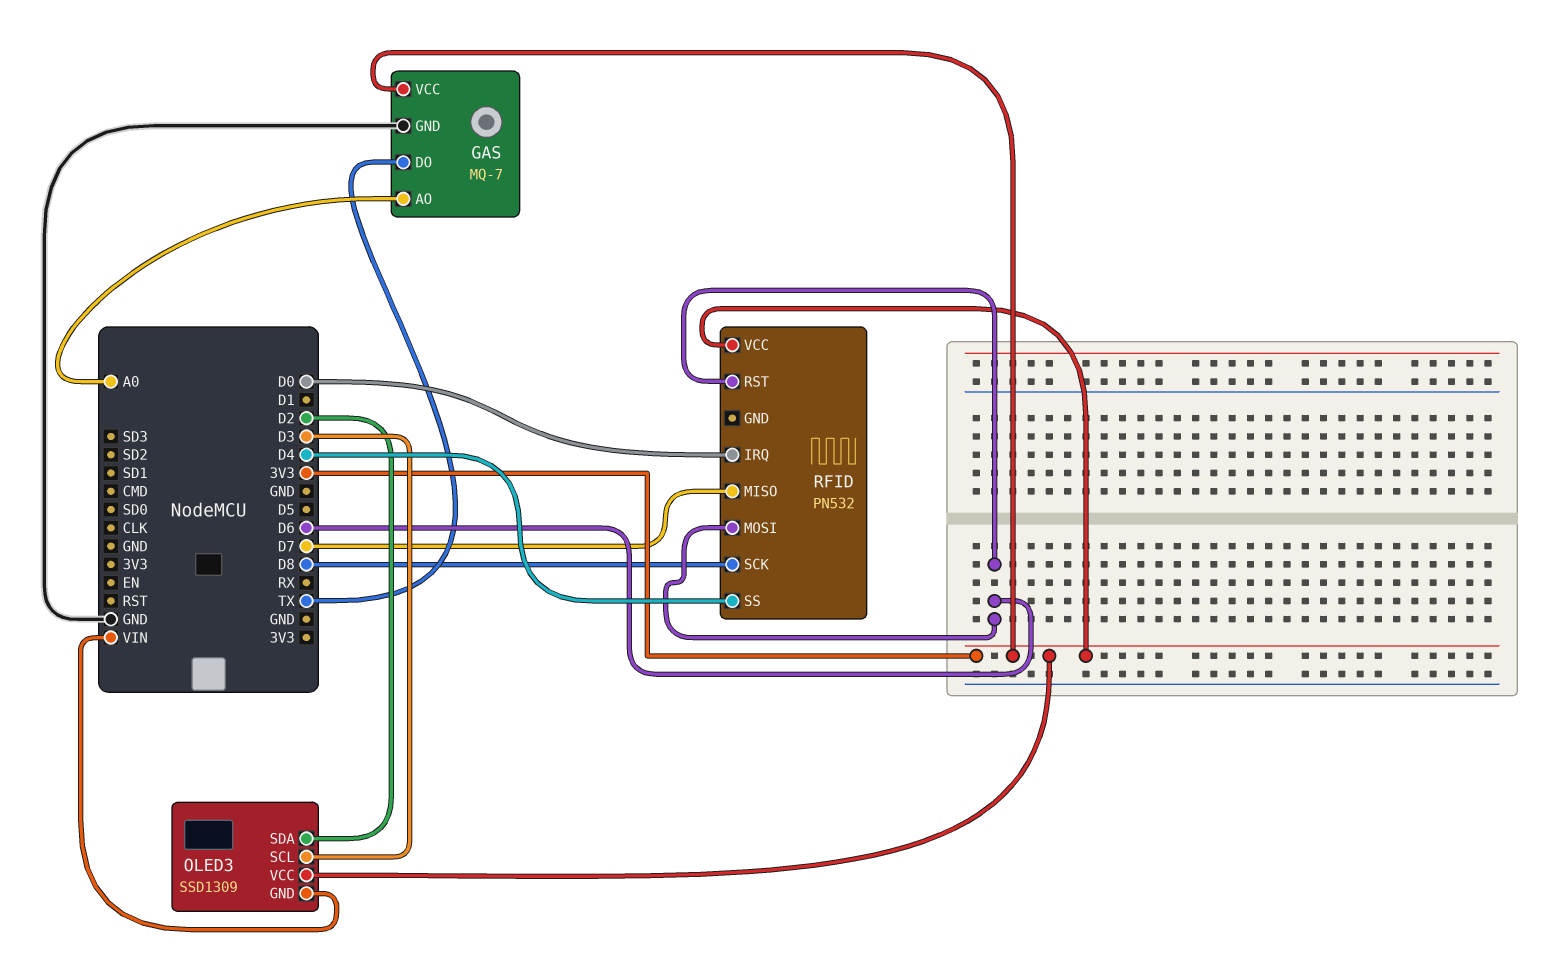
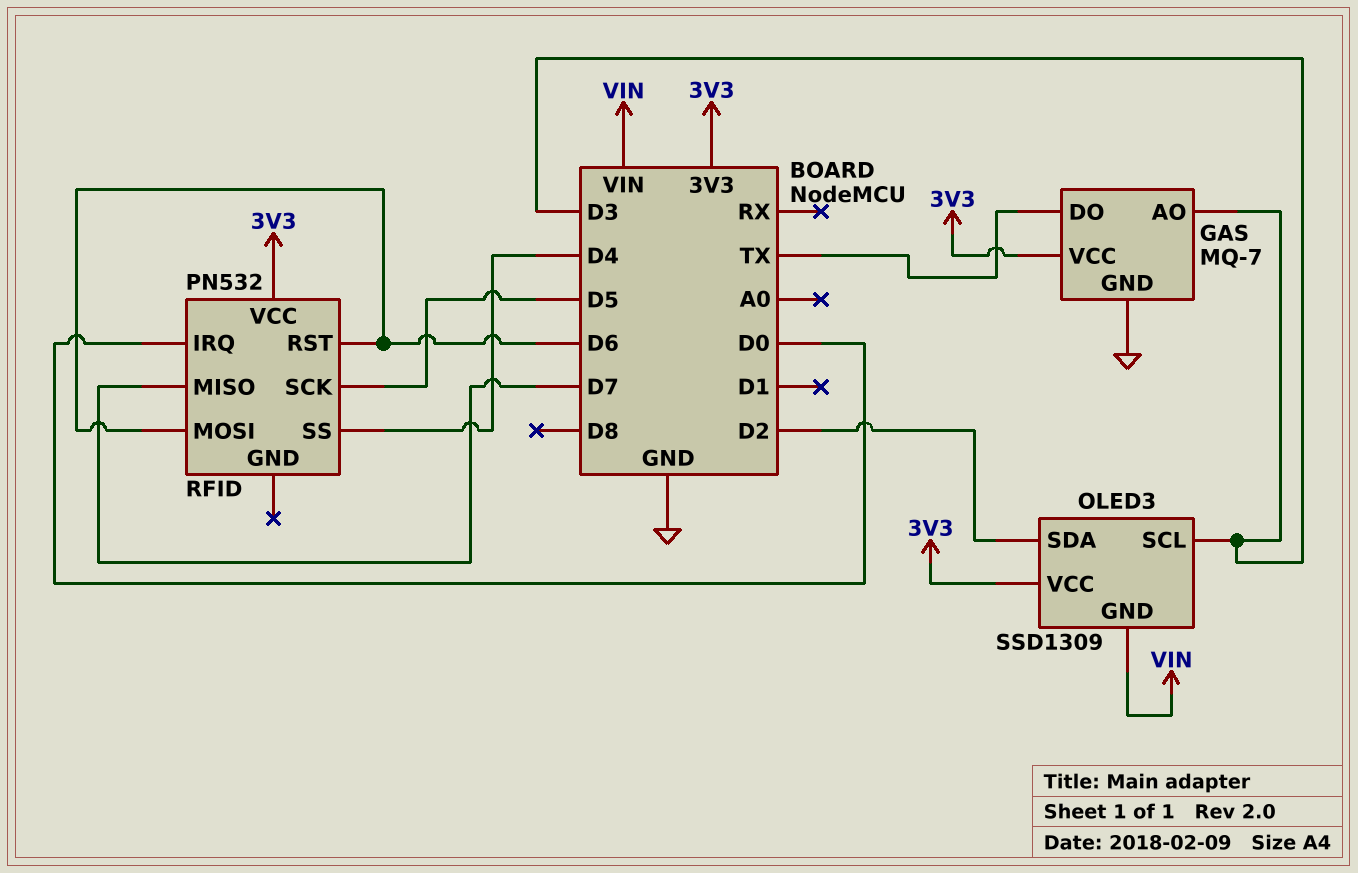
GAS pin AO: A0 -> D3
RFID pin SCK: D8 -> D5

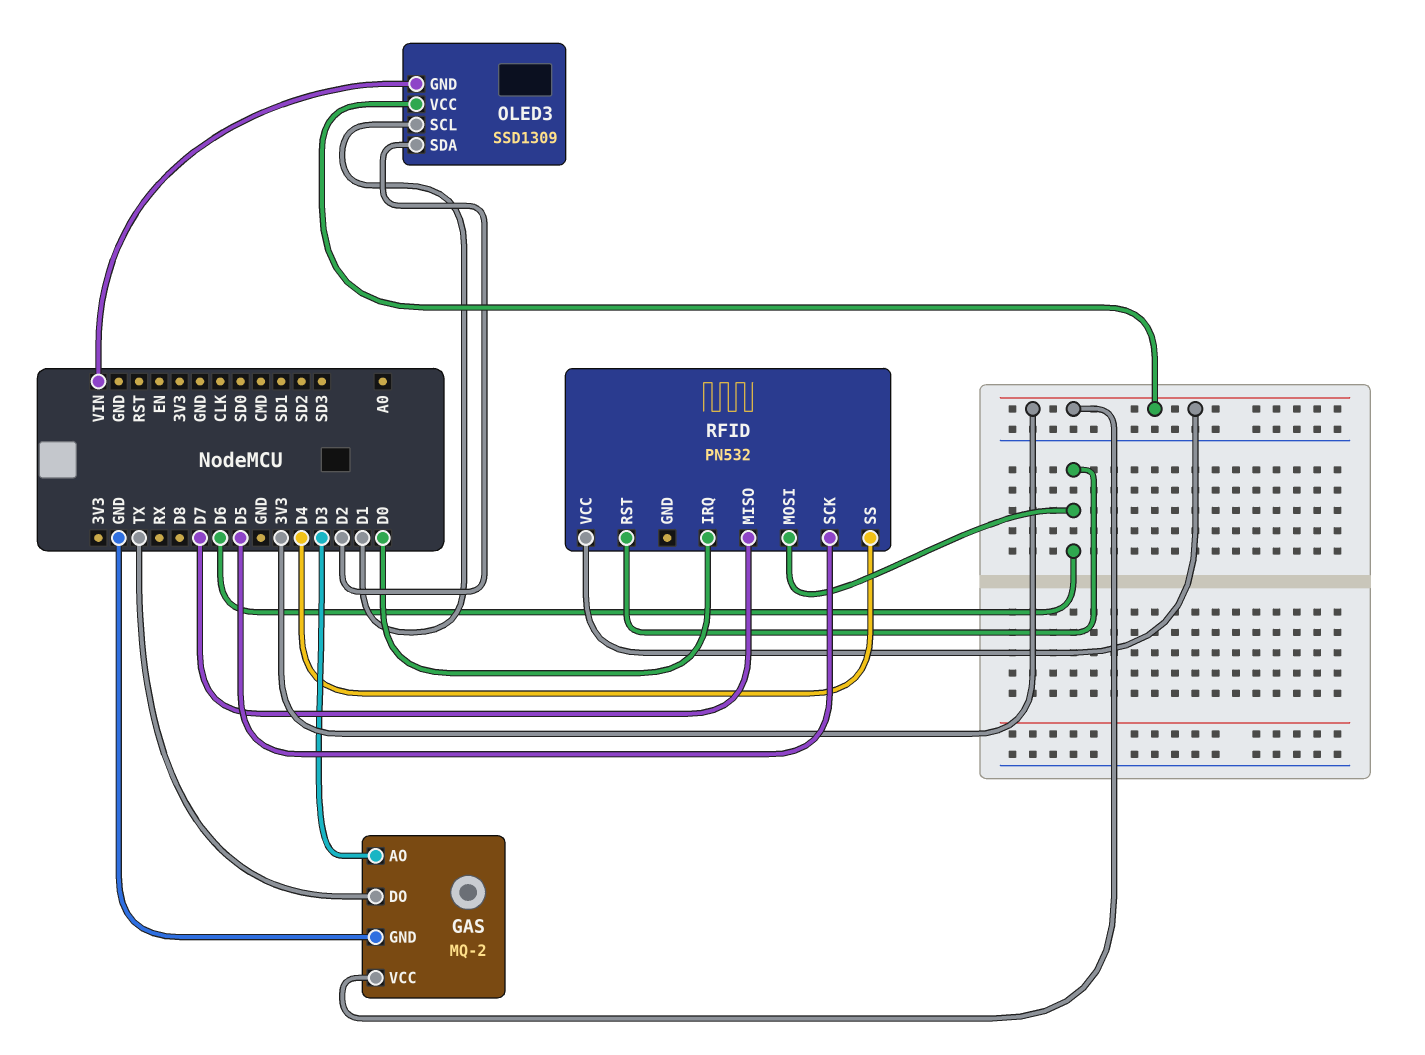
GAS: MQ-7 -> MQ-2
OLED3 pin SCL: D3 -> D1

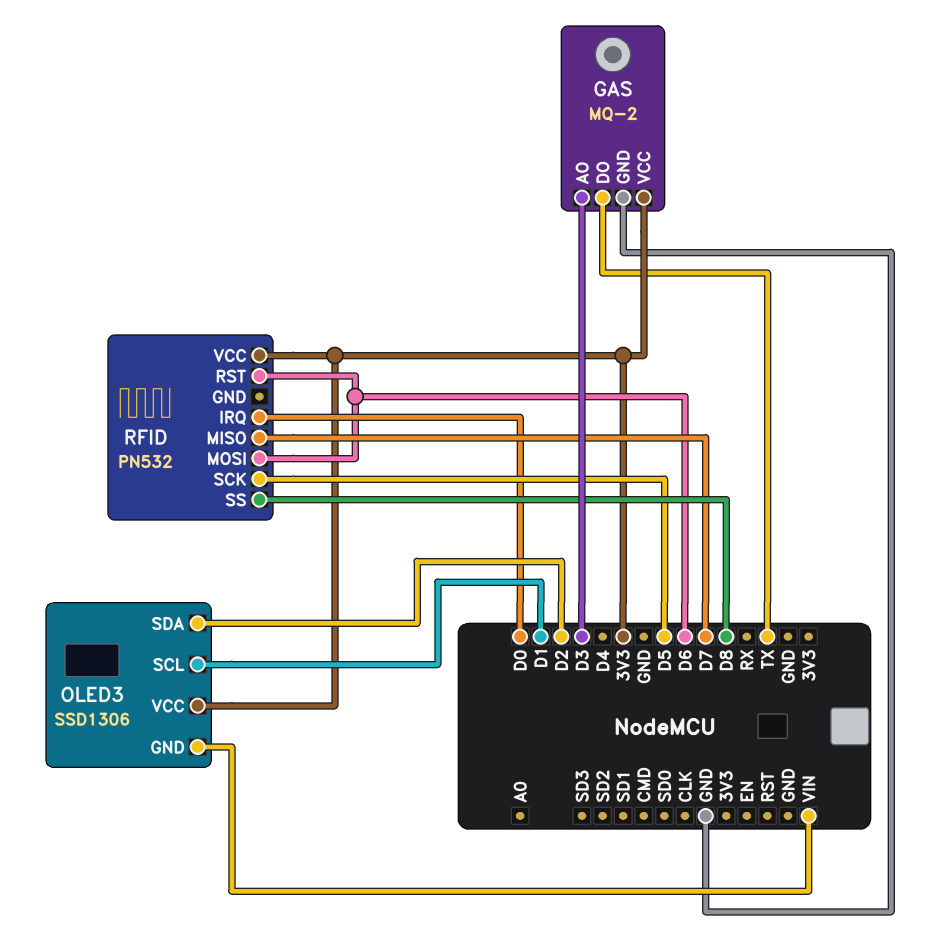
OLED3: SSD1309 -> SSD1306
RFID pin SS: D4 -> D8

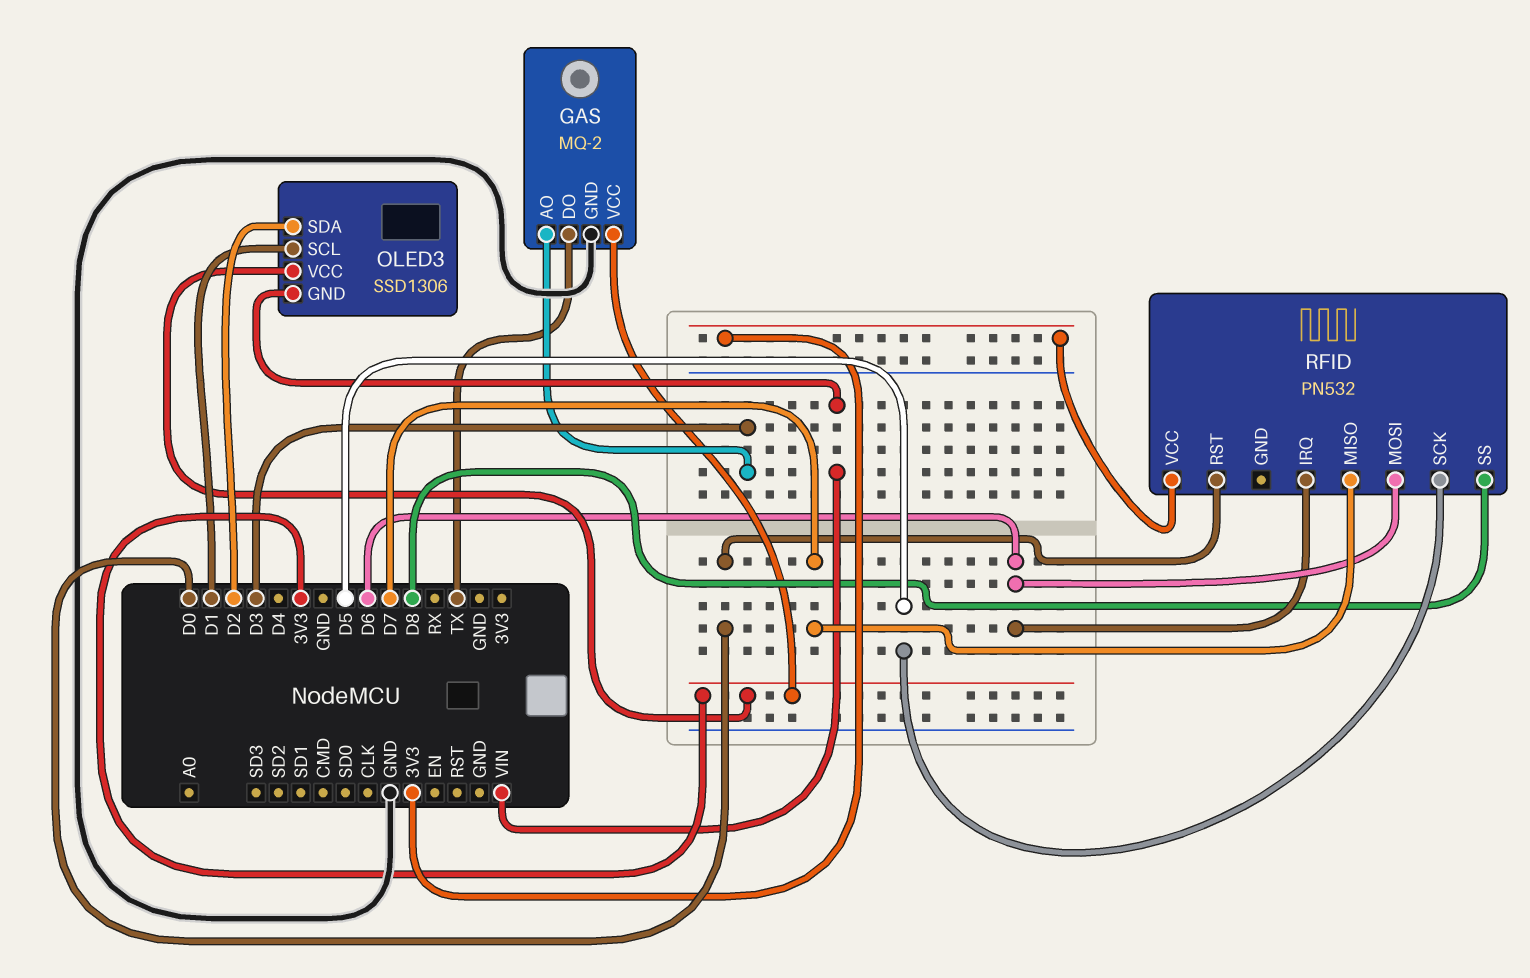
RFID pin IRQ: D0 -> D6
RFID pin RST: D6 -> D0

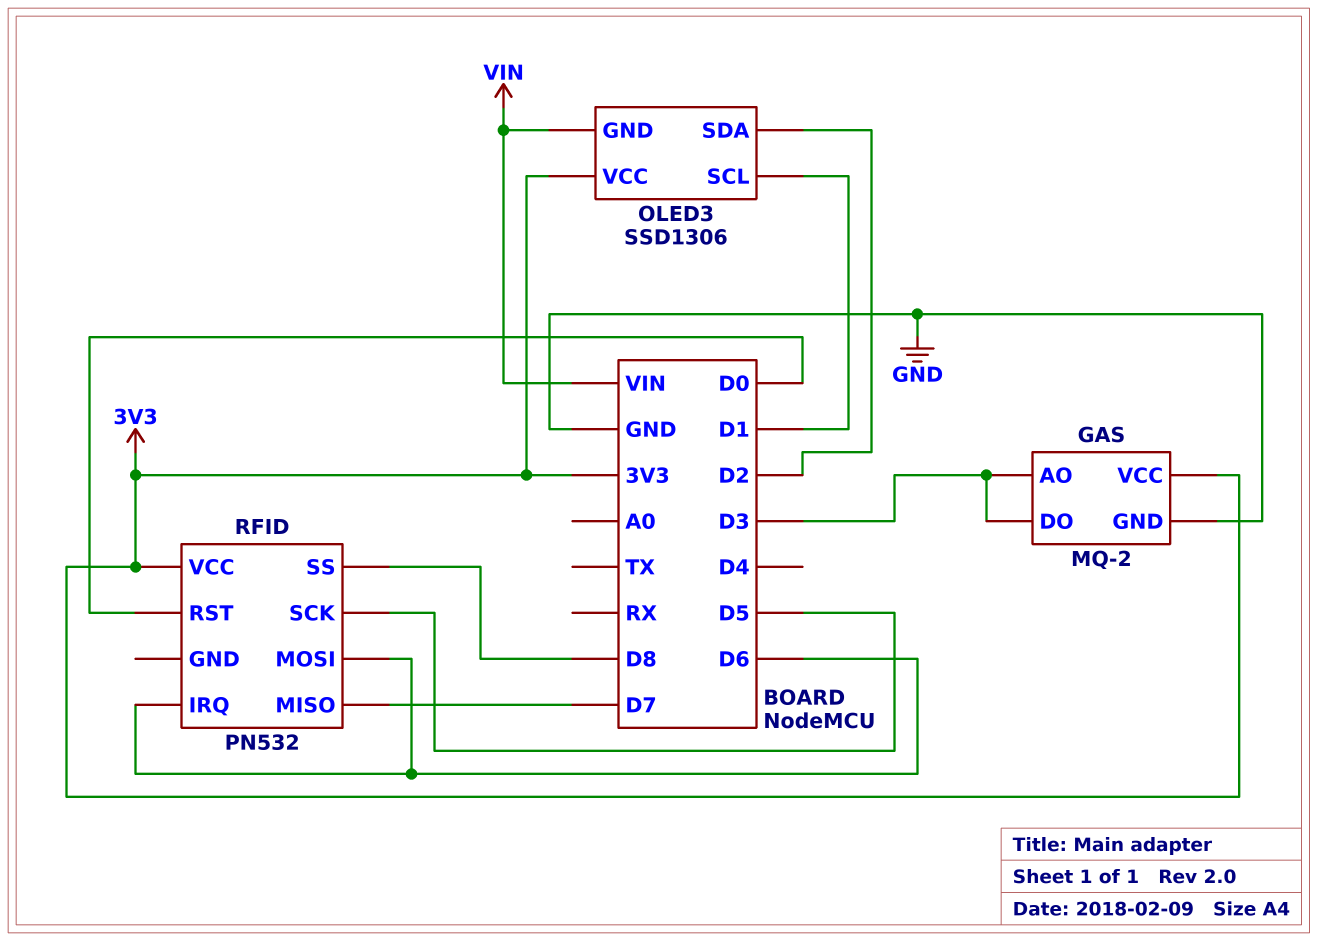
GAS pin DO: TX -> D3

